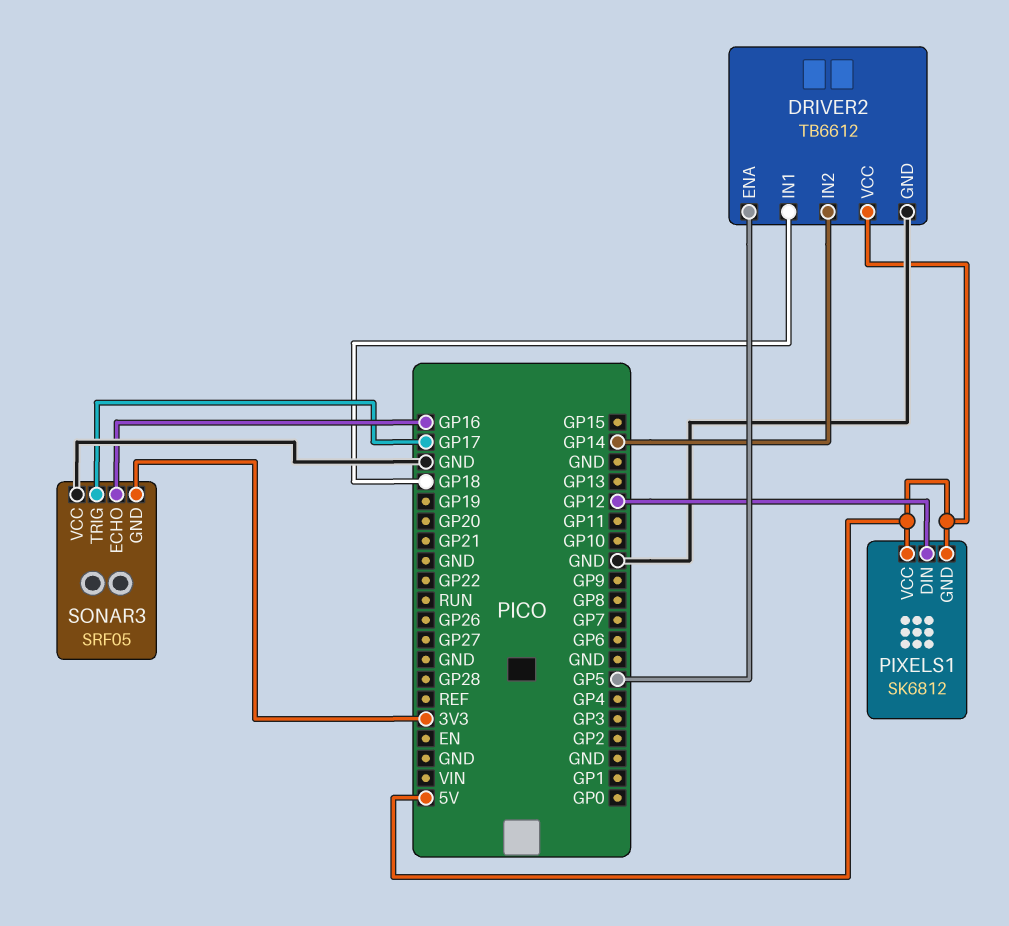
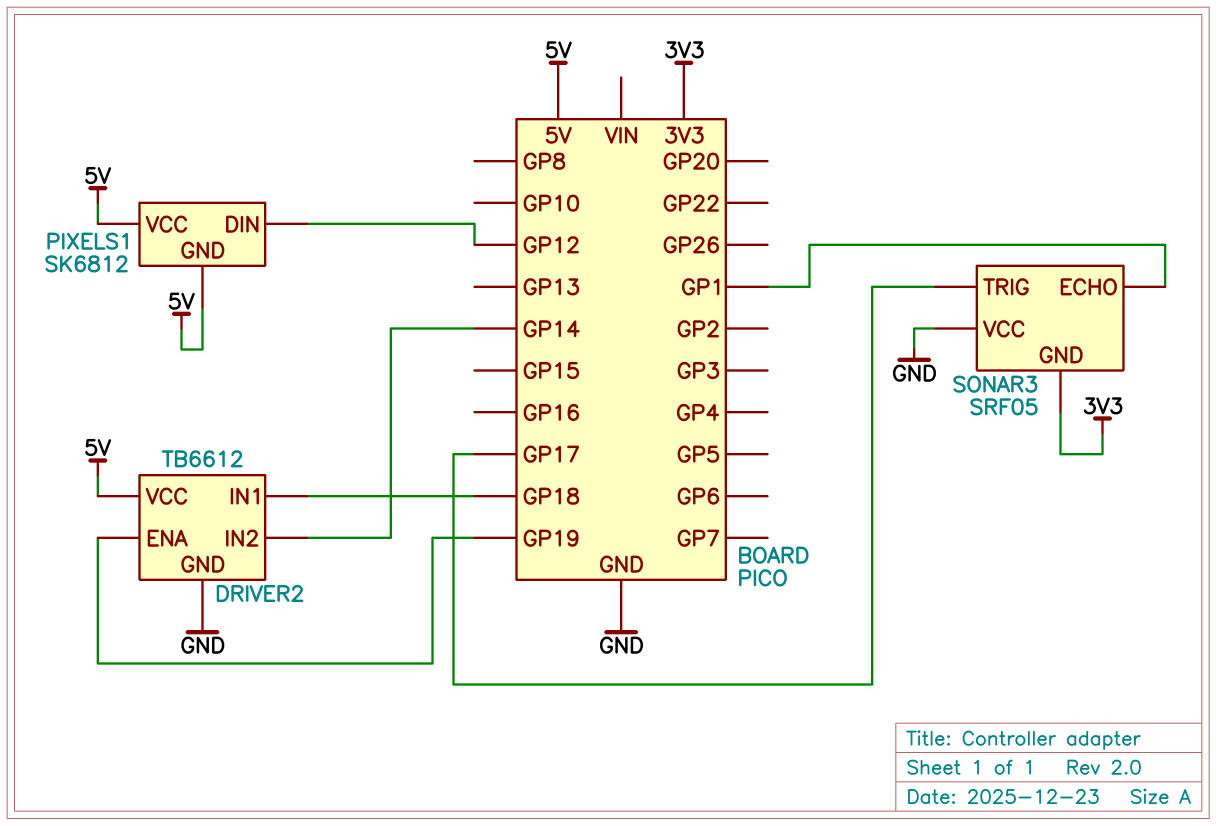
DRIVER2 pin ENA: GP5 -> GP19
SONAR3 pin ECHO: GP16 -> GP1

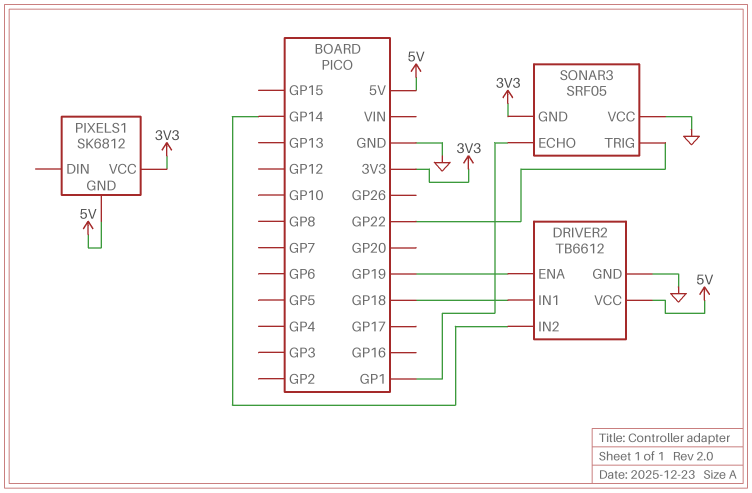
PIXELS1 pin DIN: GP12 -> none
PIXELS1 pin VCC: 5V -> 3V3
SONAR3 pin TRIG: GP17 -> GP22

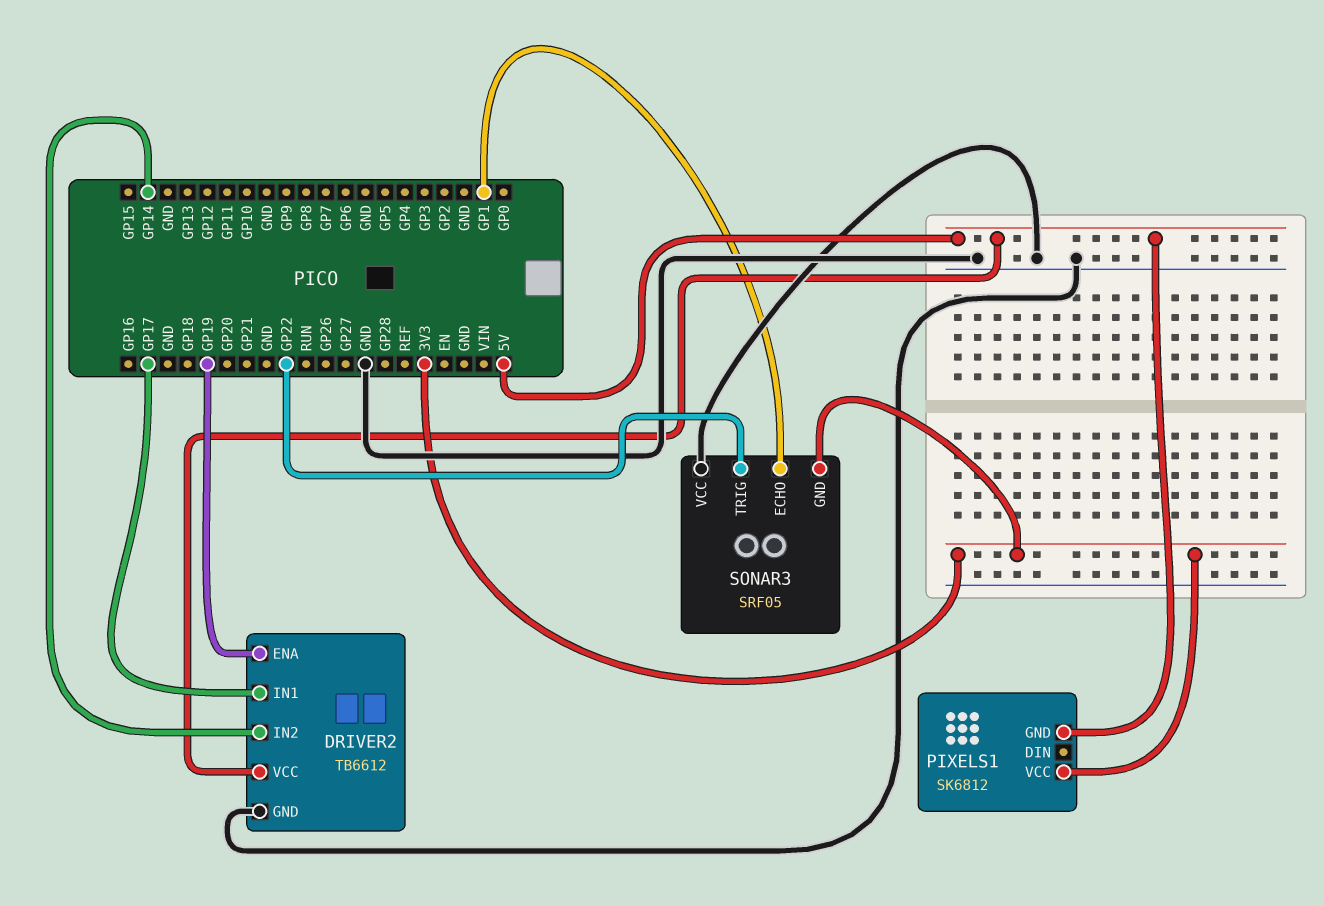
DRIVER2 pin IN1: GP18 -> GP17

